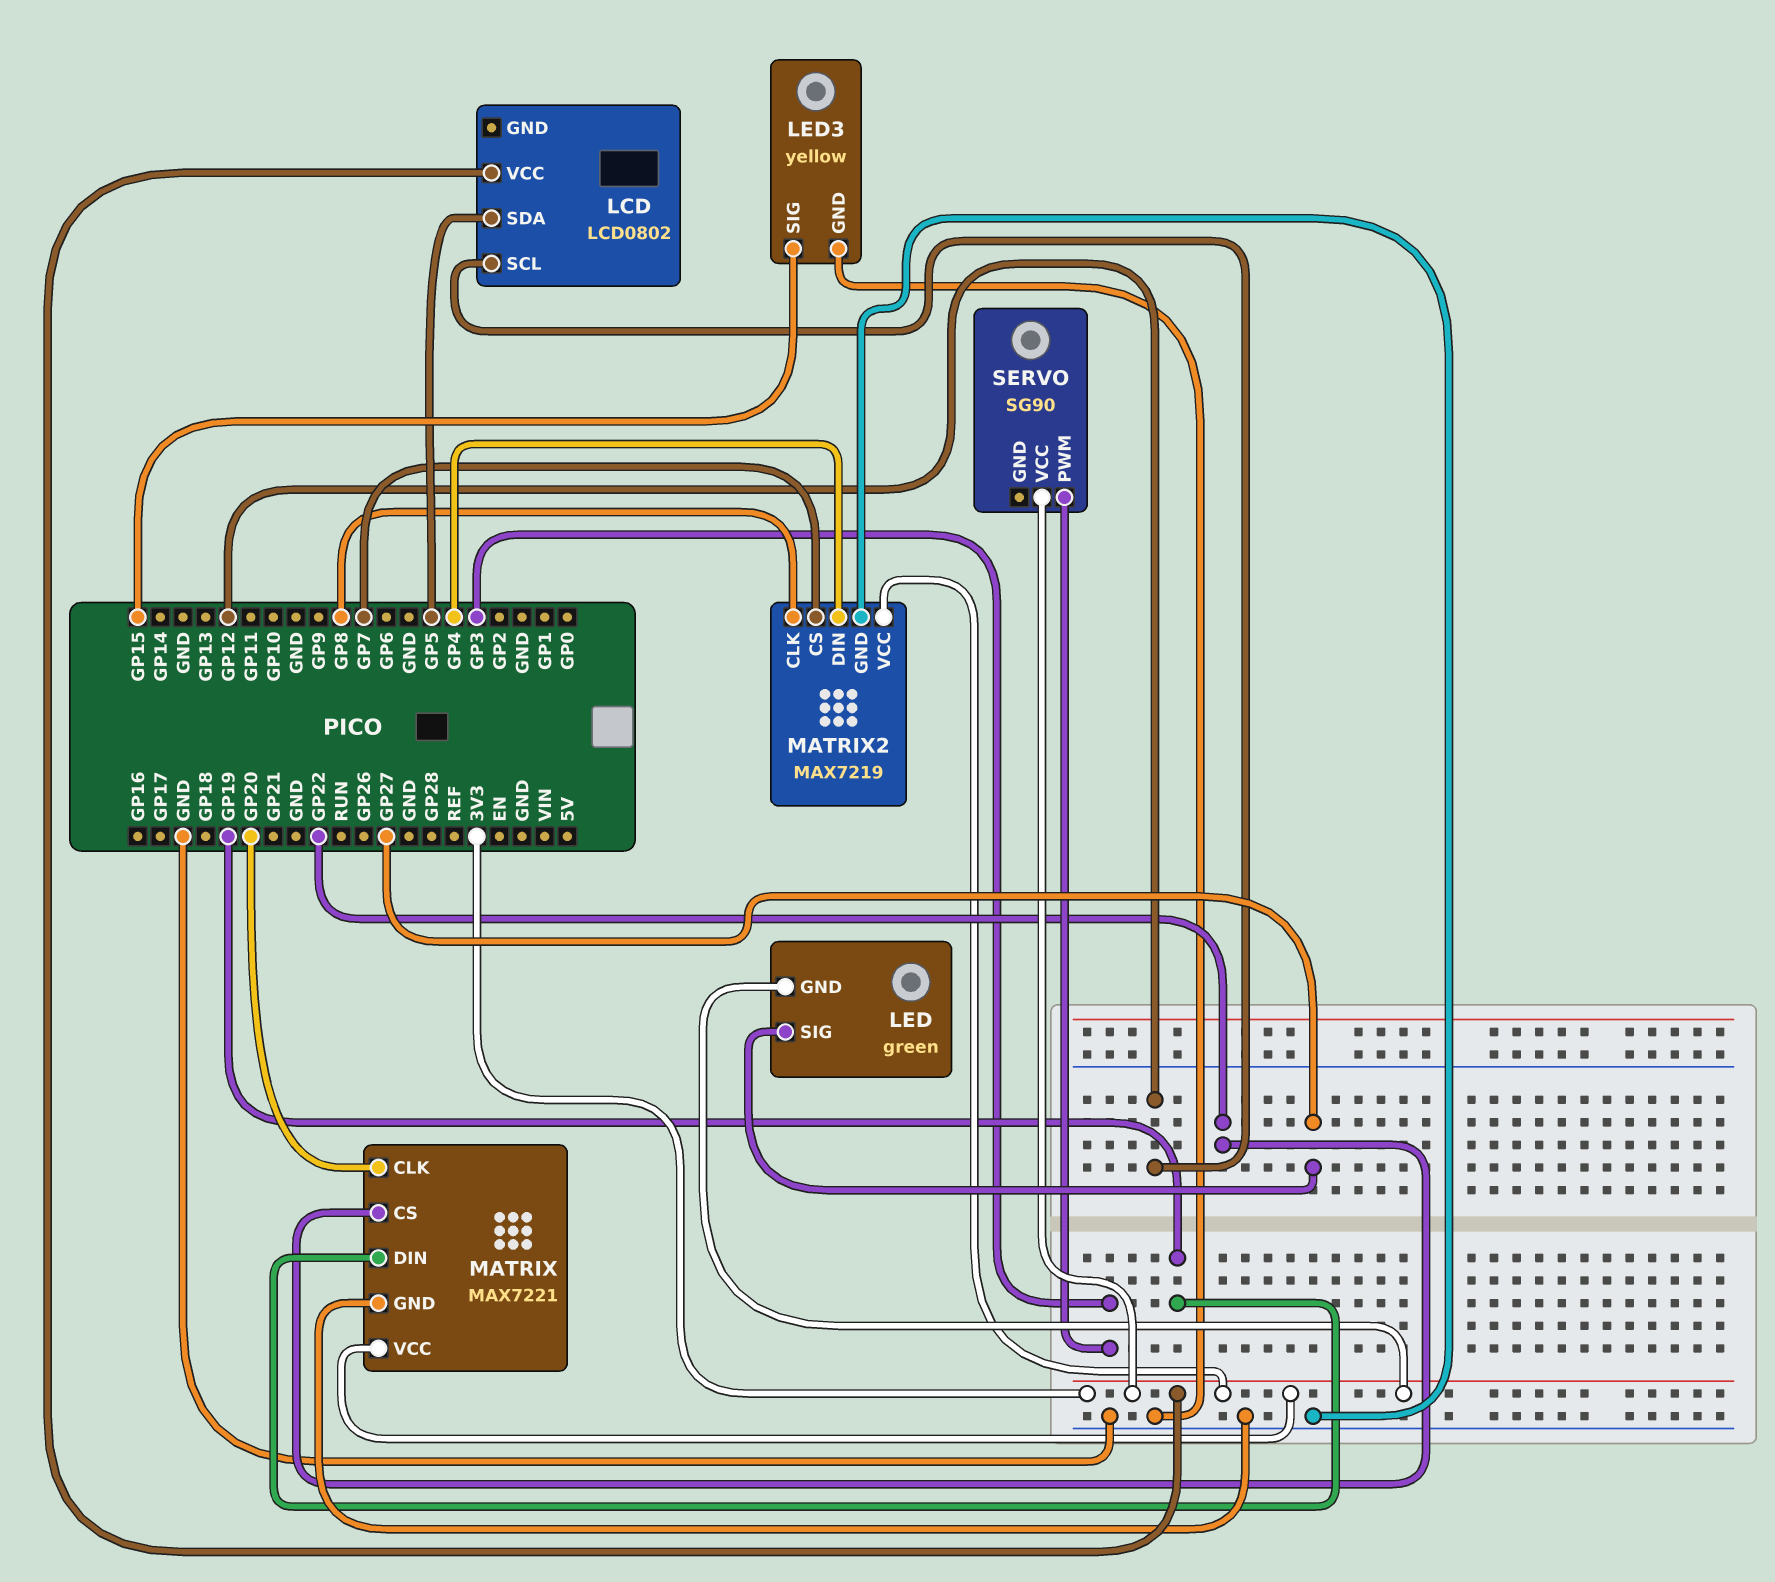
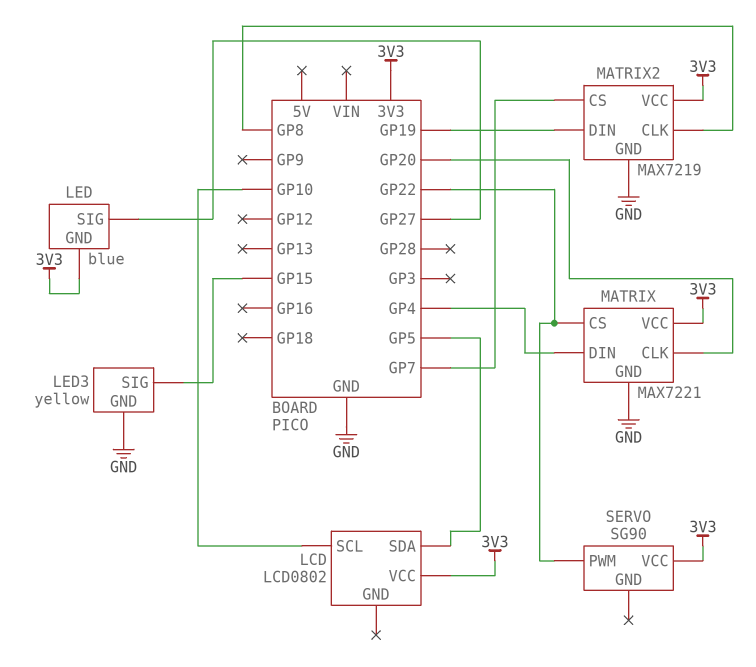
LCD pin SCL: GP12 -> GP10
LED: green -> blue
MATRIX pin DIN: GP19 -> GP4
MATRIX2 pin DIN: GP4 -> GP19
SERVO pin PWM: GP3 -> GP22

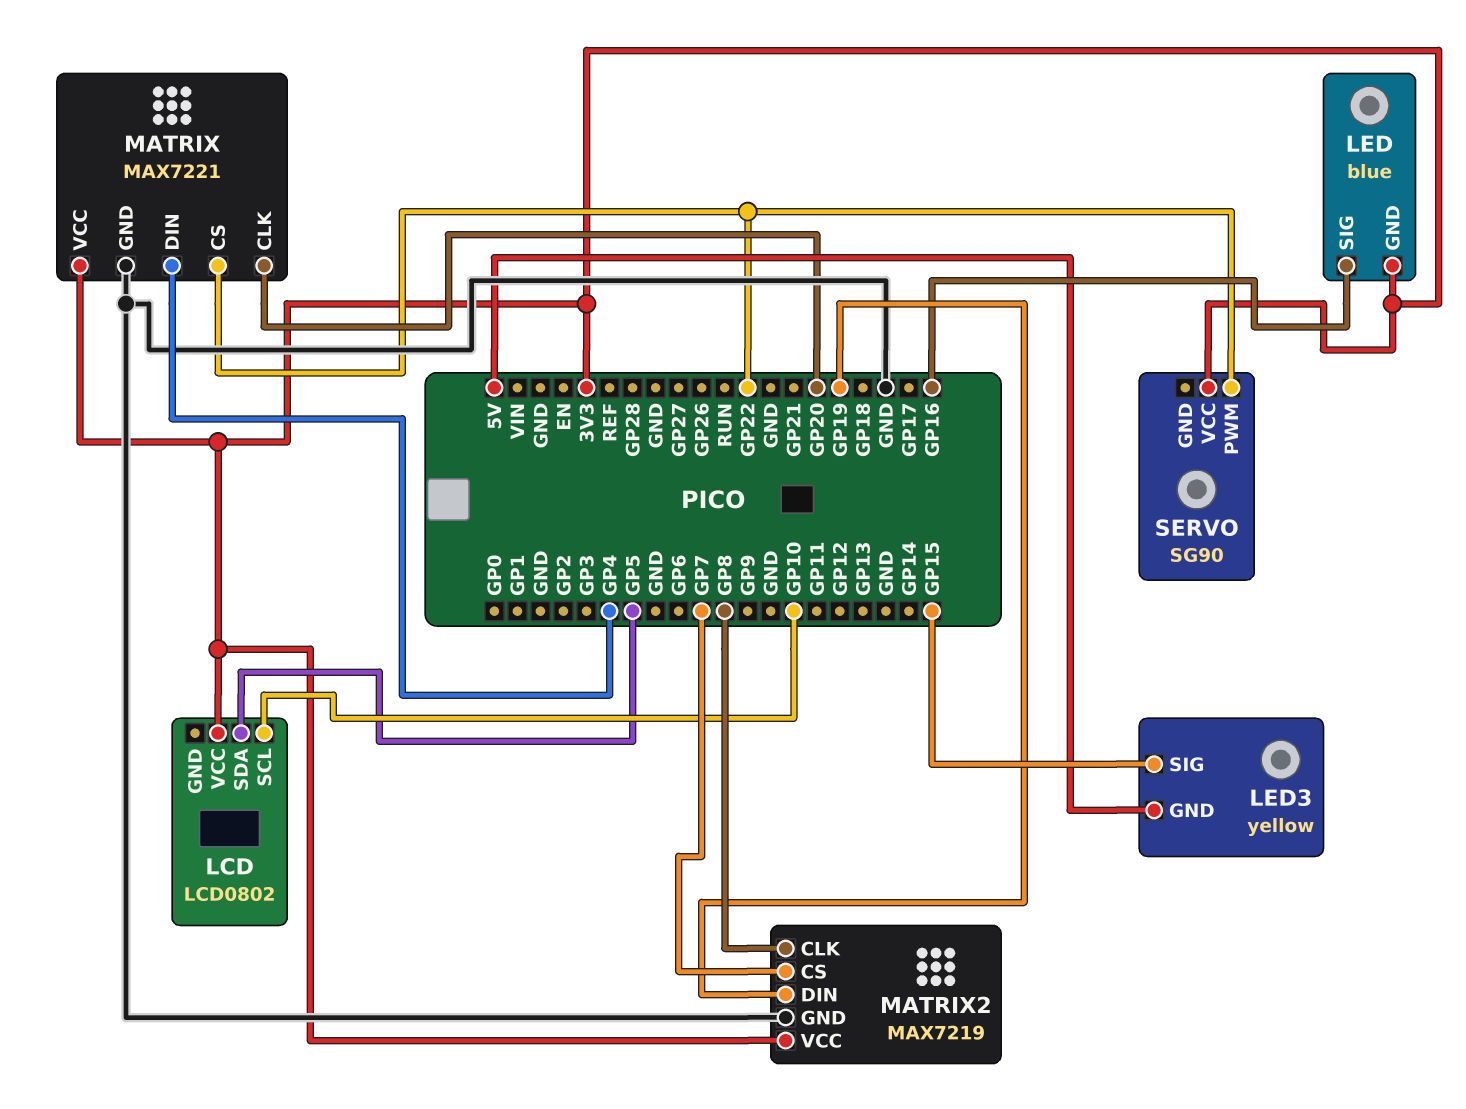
LED pin SIG: GP27 -> GP16
LED3 pin GND: GND -> 5V

